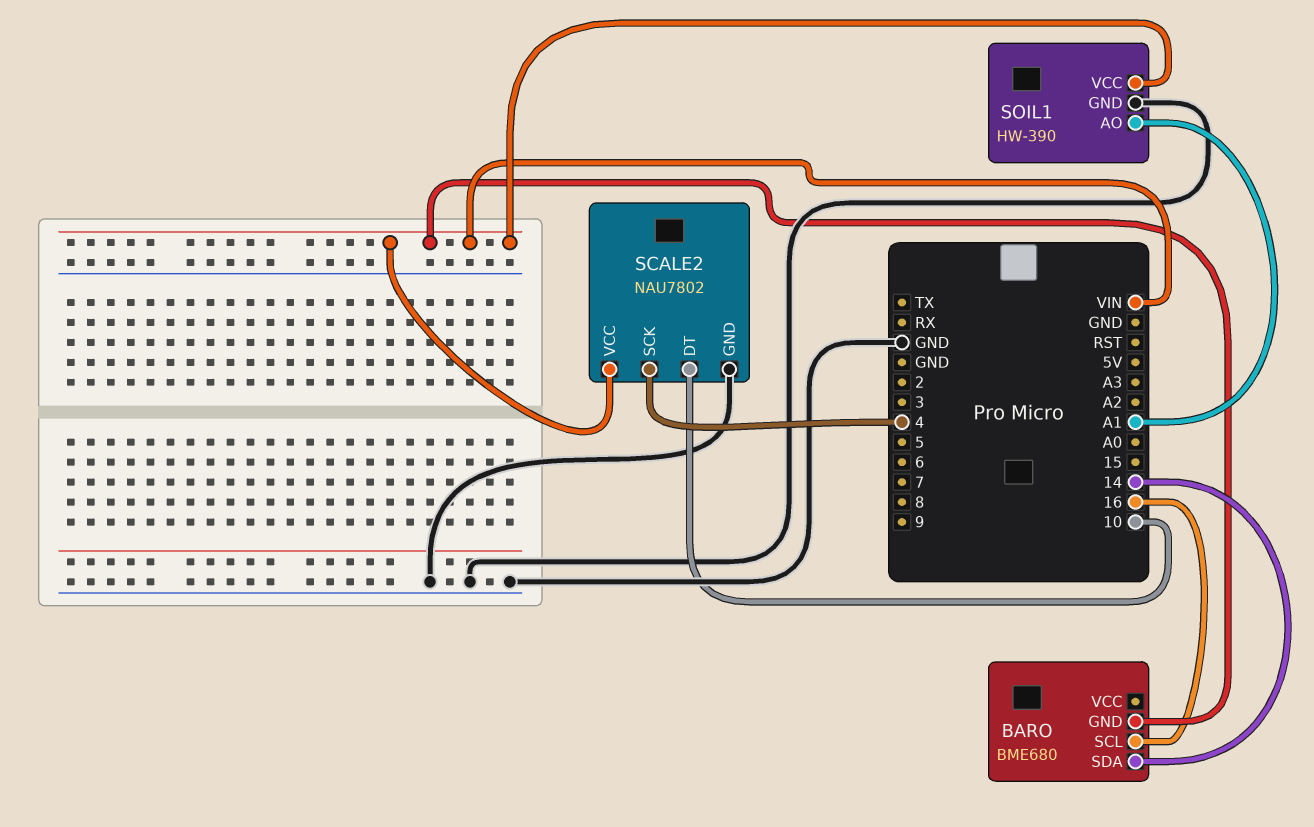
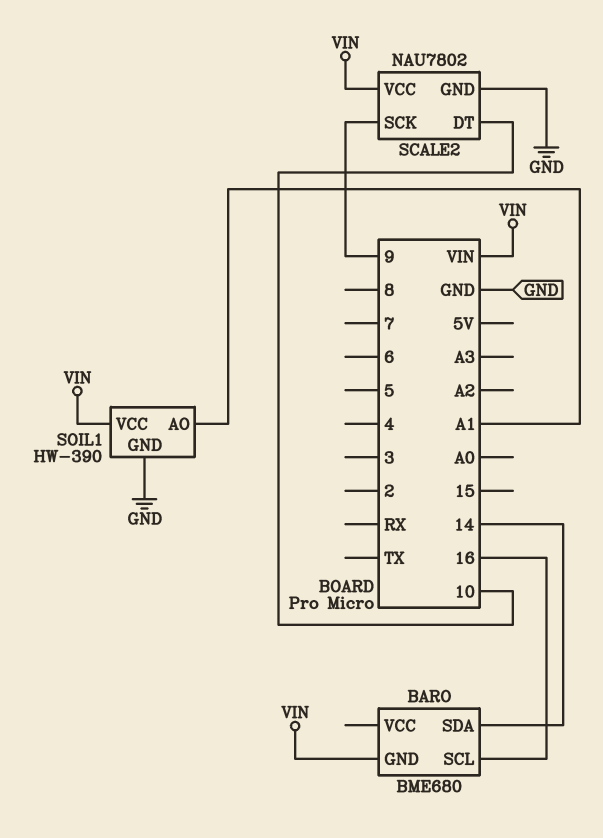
SCALE2 pin SCK: 4 -> 9

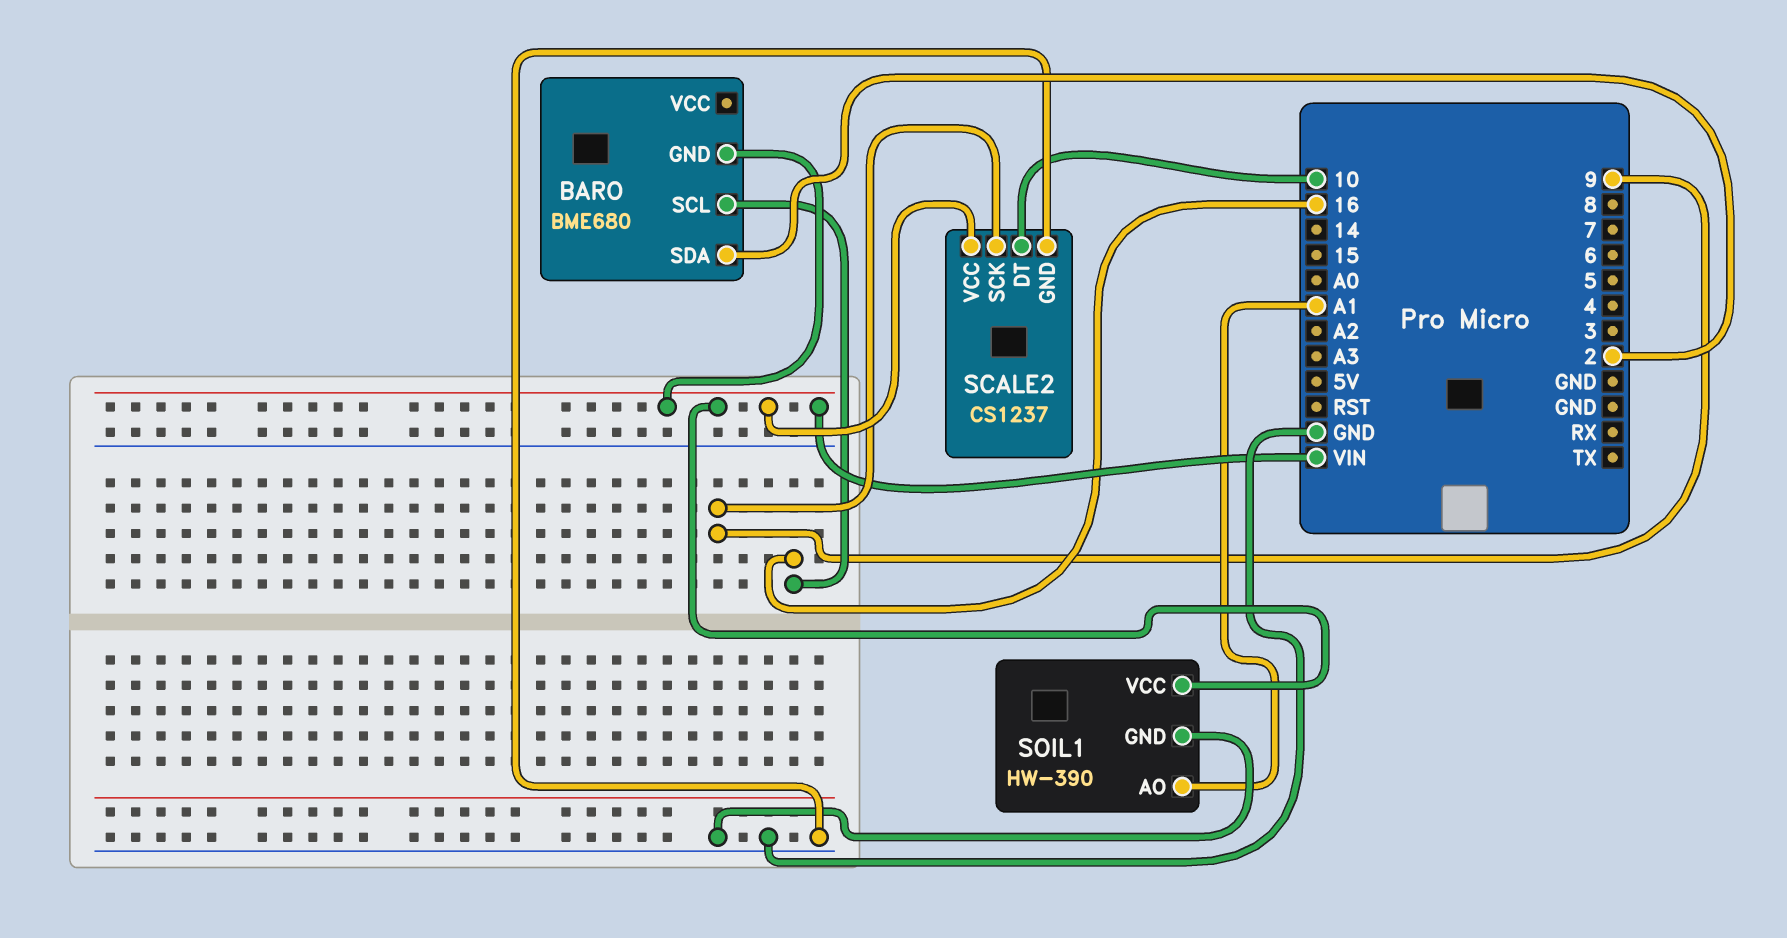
BARO pin SDA: 14 -> 2
SCALE2: NAU7802 -> CS1237

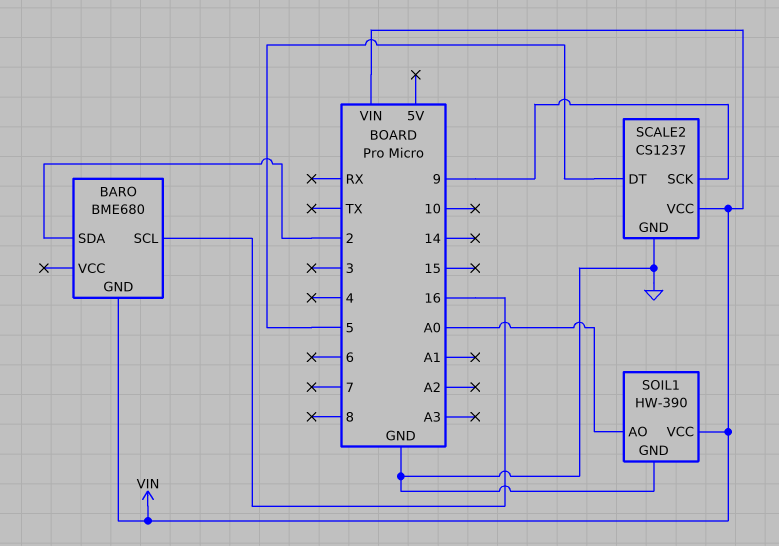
SCALE2 pin DT: 10 -> 5
SOIL1 pin AO: A1 -> A0

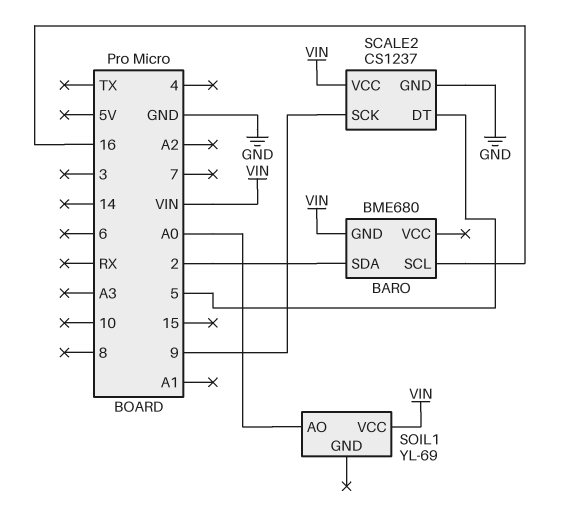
SOIL1: HW-390 -> YL-69
SOIL1 pin GND: GND -> none

